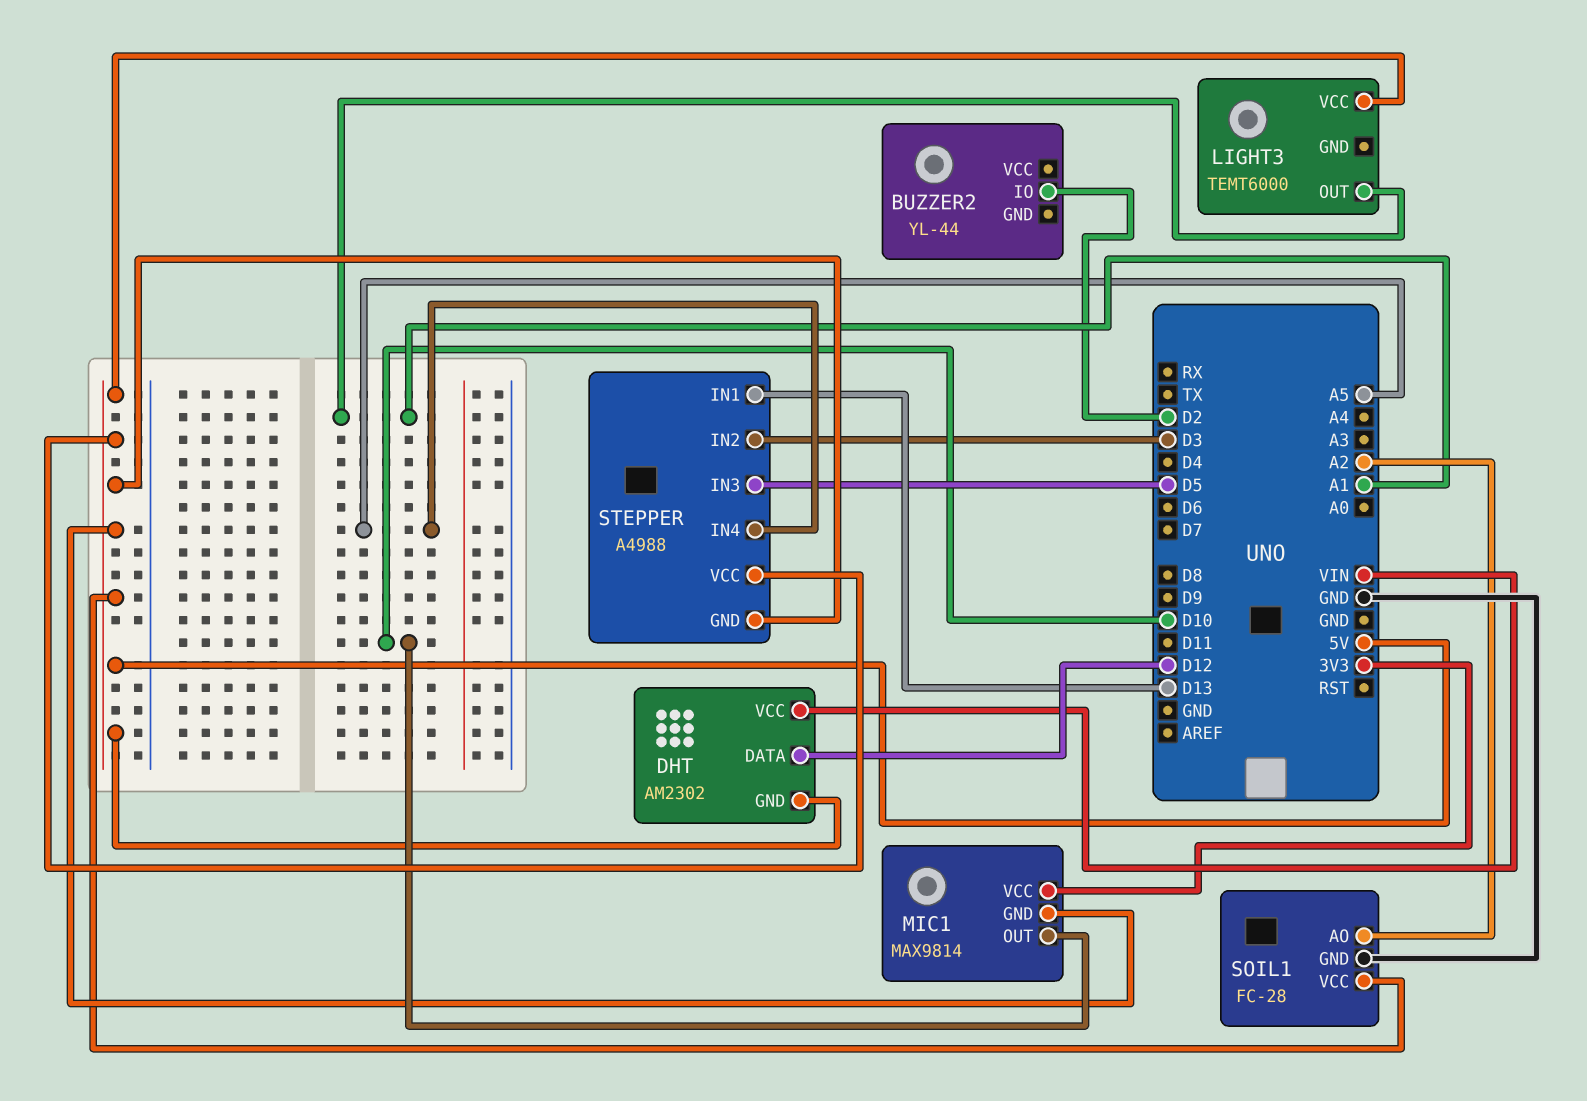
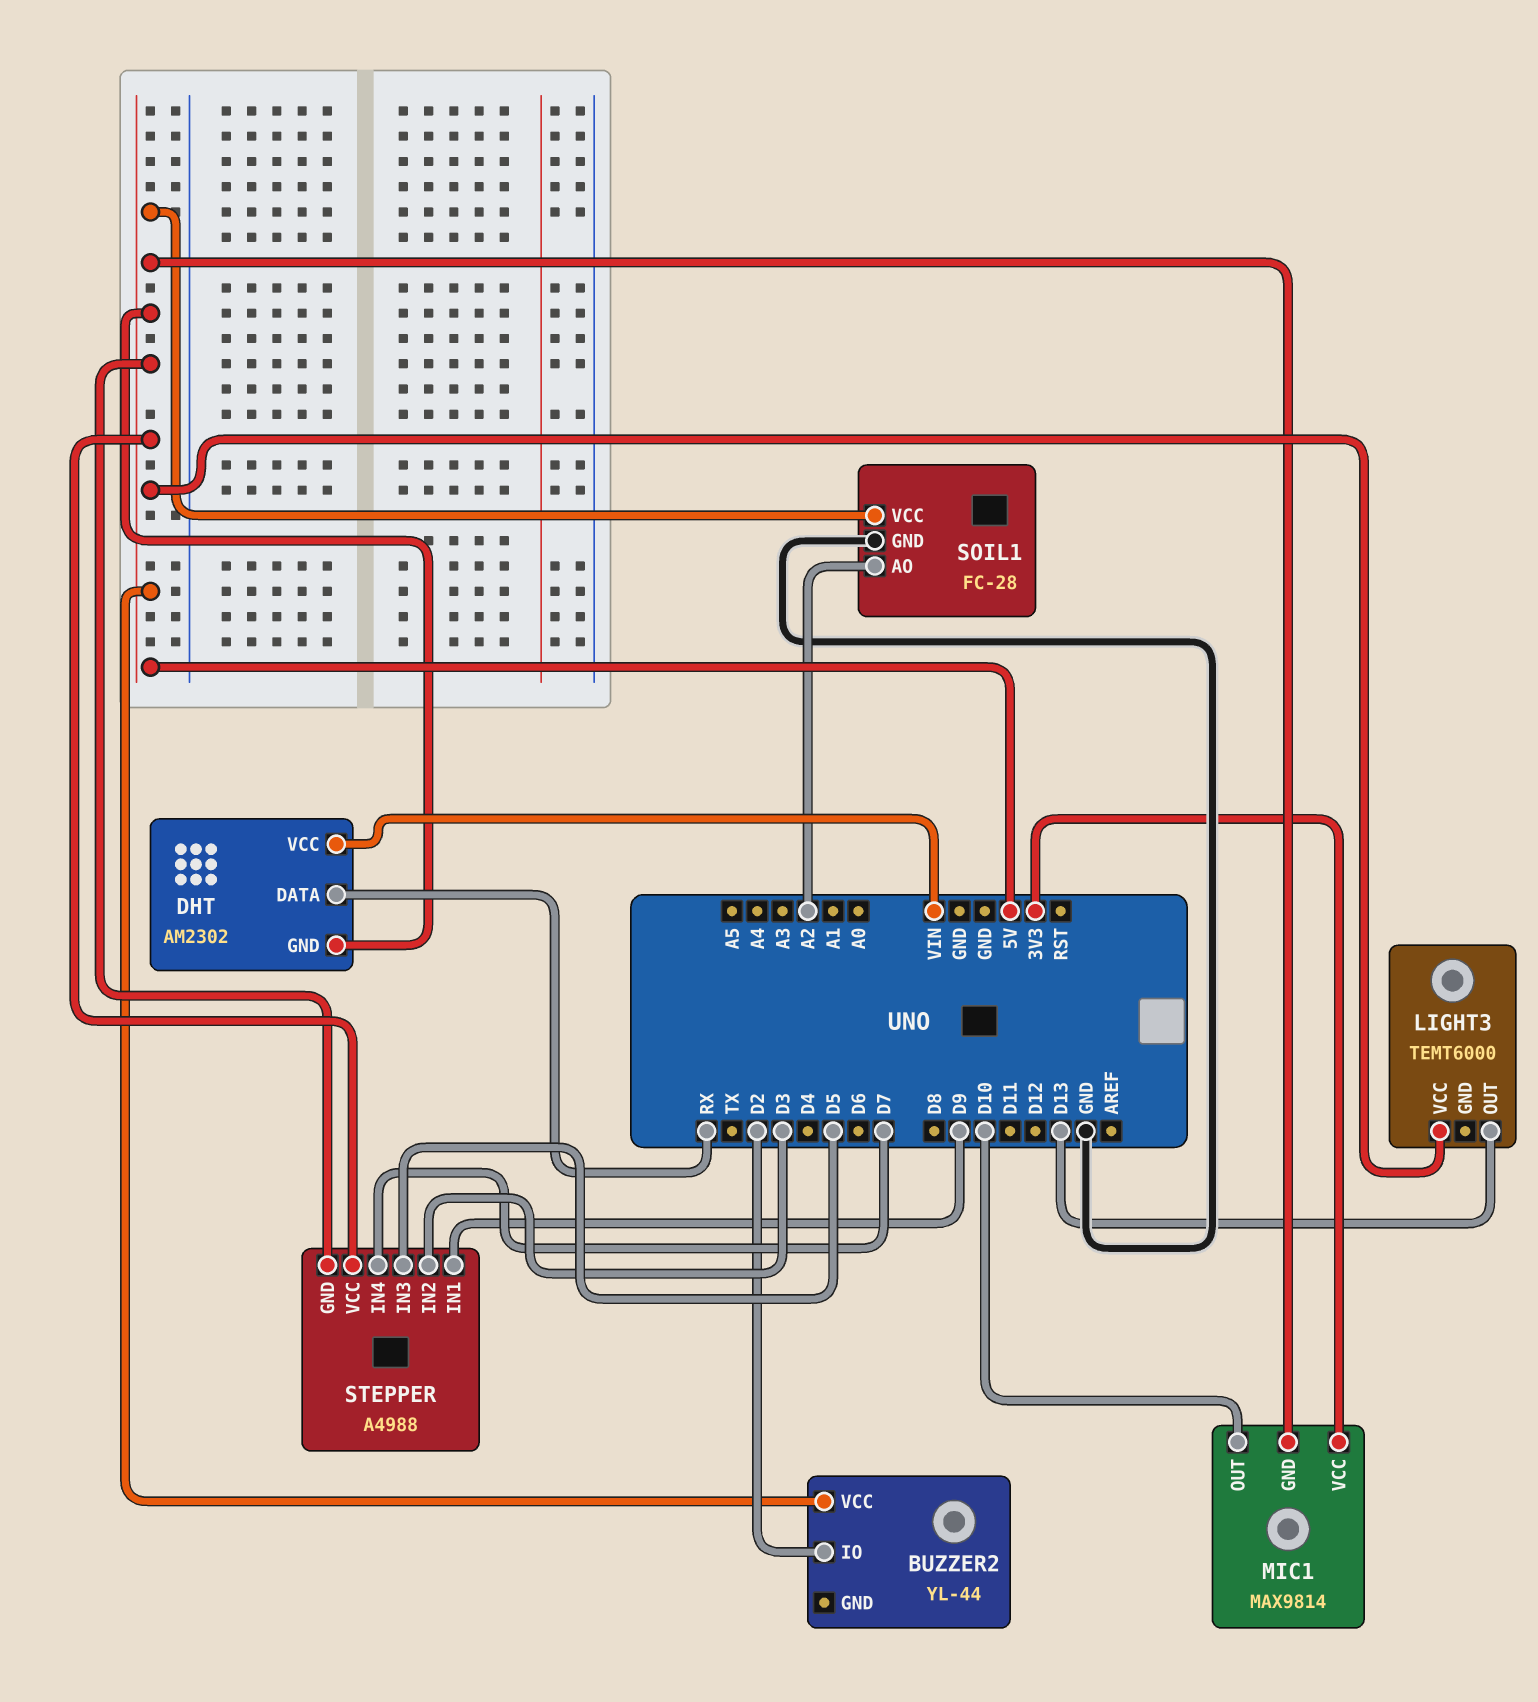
BUZZER2 pin VCC: none -> 5V
DHT pin DATA: D12 -> RX
LIGHT3 pin OUT: A1 -> D13
STEPPER pin IN1: D13 -> D9
STEPPER pin IN4: A5 -> D7

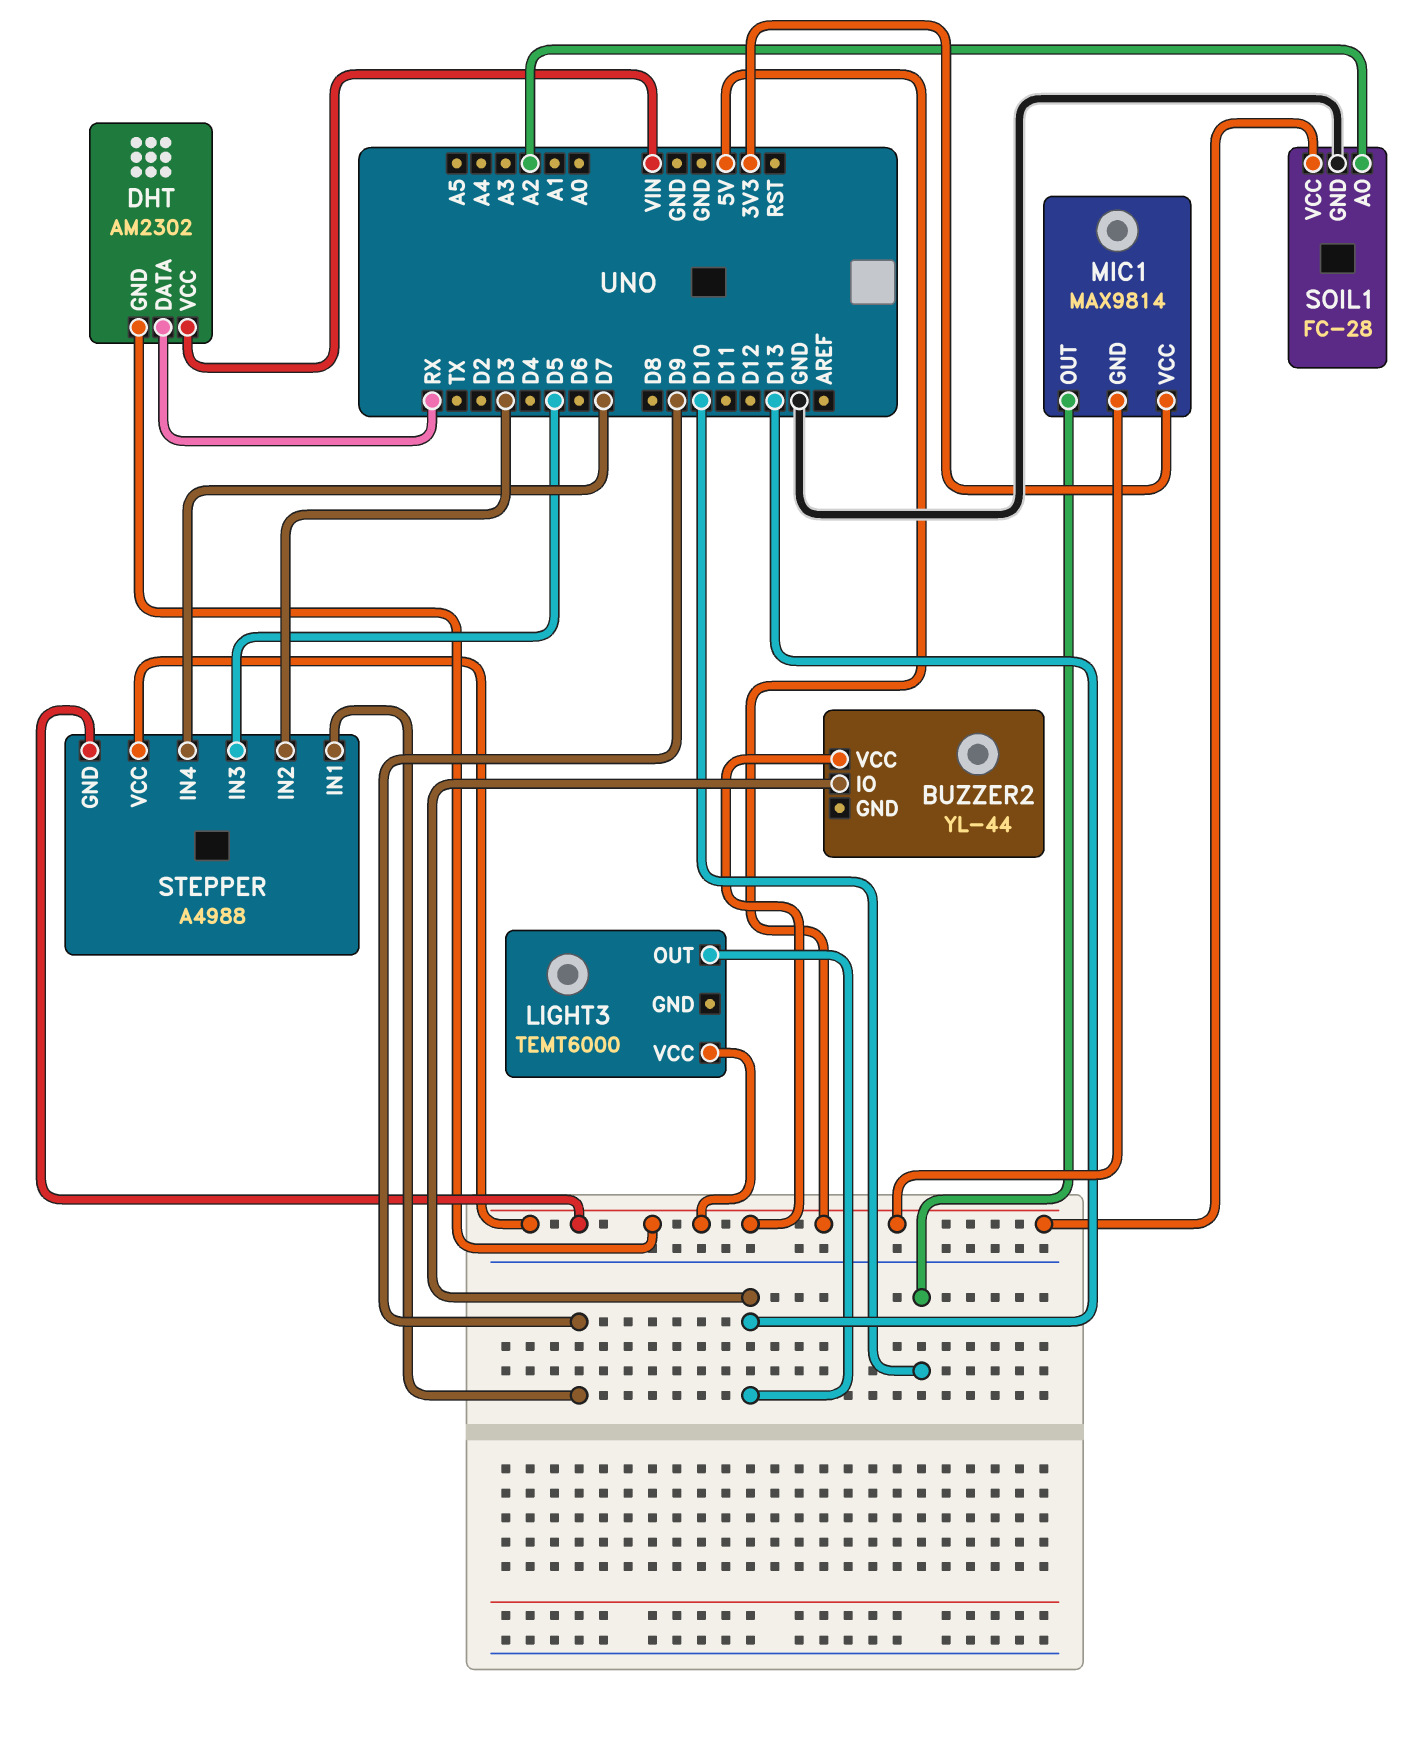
BUZZER2 pin IO: D2 -> D13

